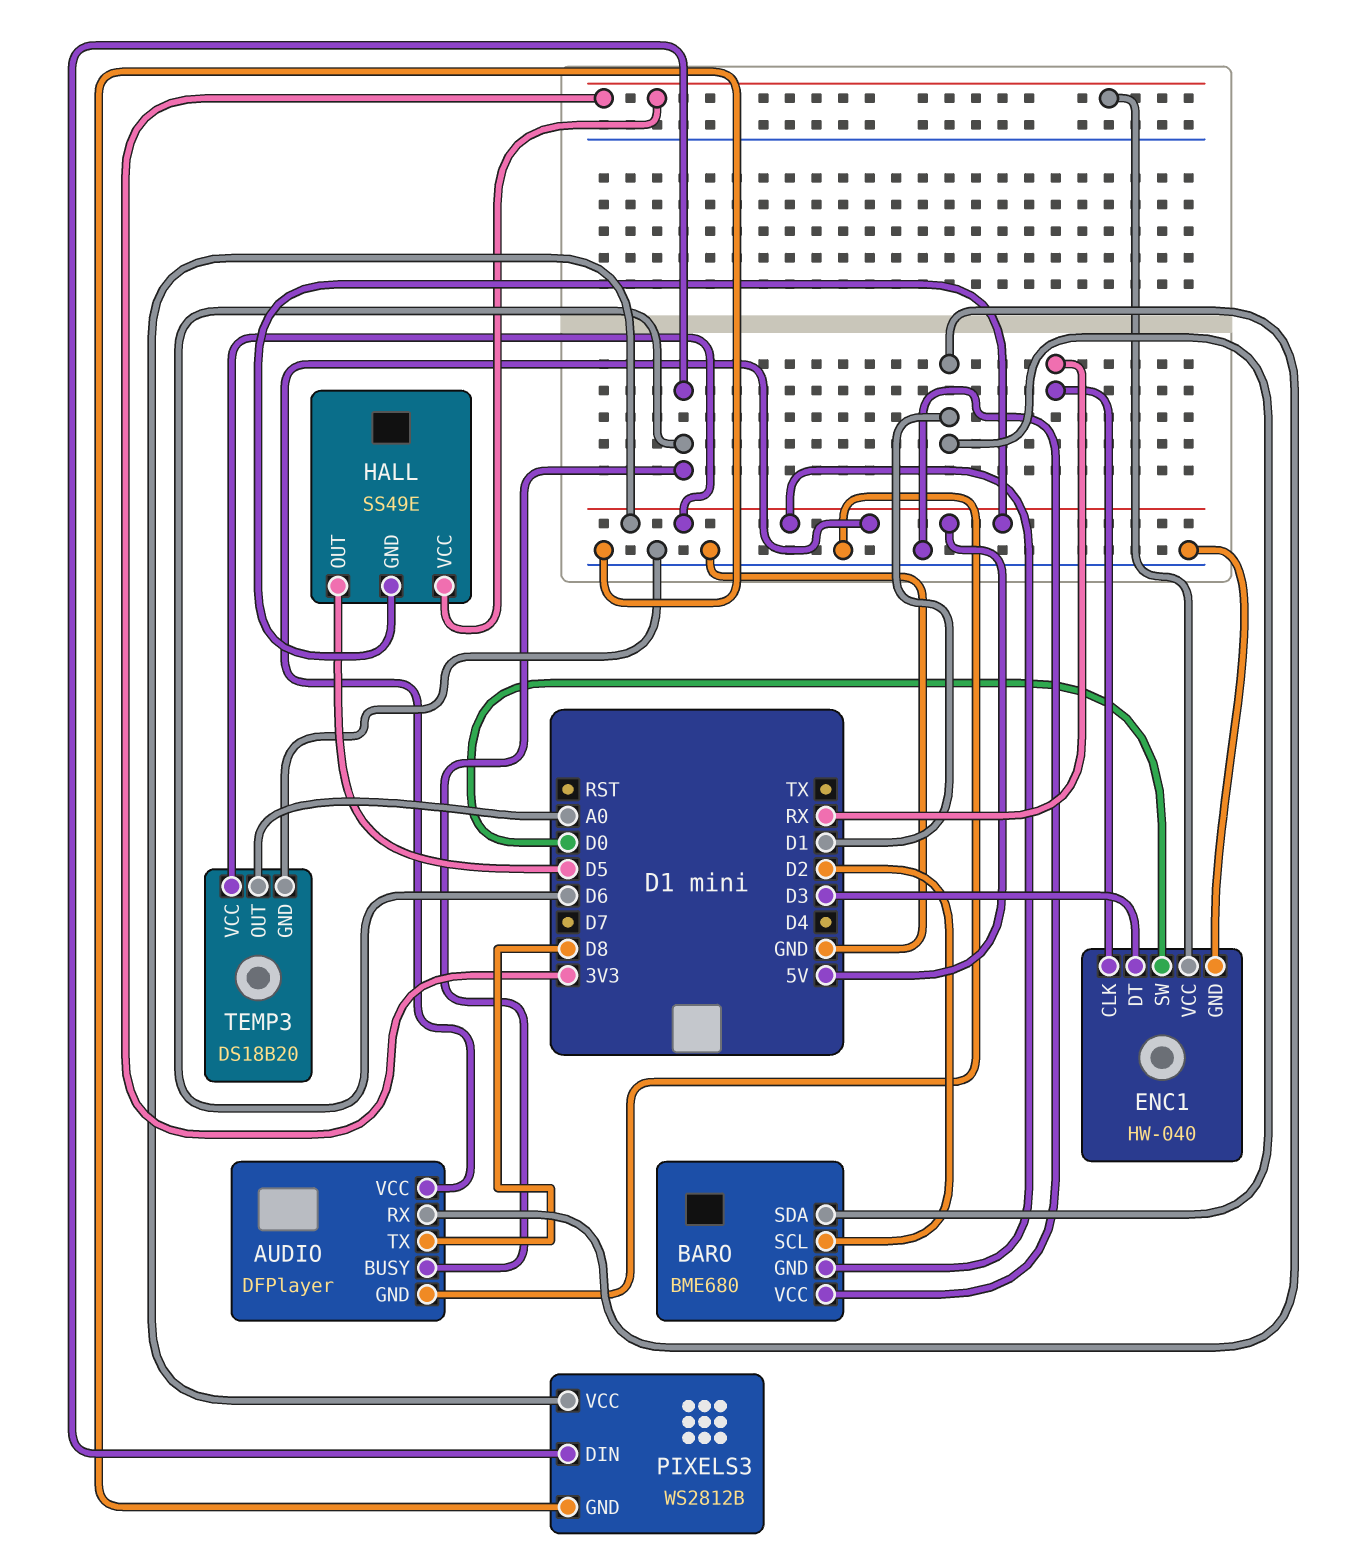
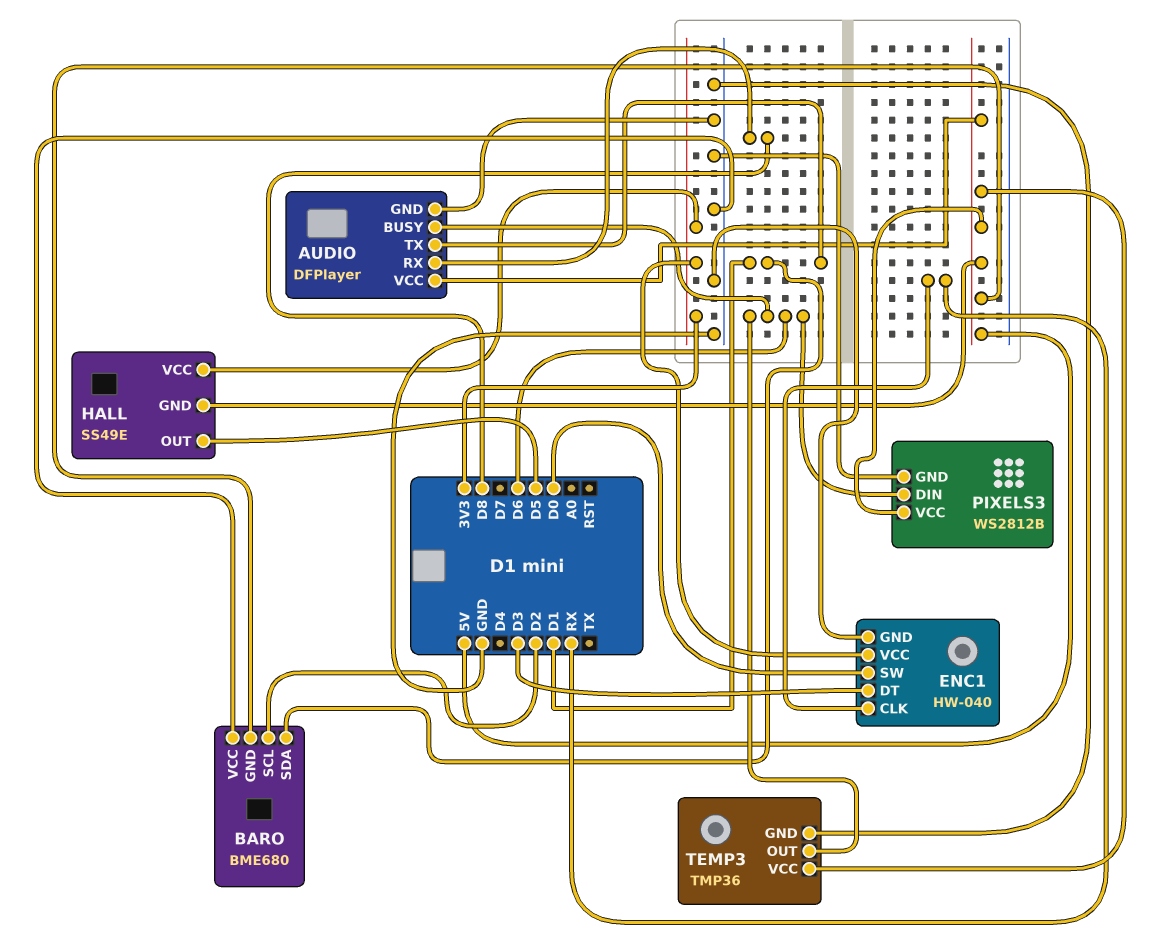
AUDIO pin RX: D1 -> D8
AUDIO pin TX: D8 -> D1
TEMP3: DS18B20 -> TMP36
TEMP3 pin OUT: A0 -> D6

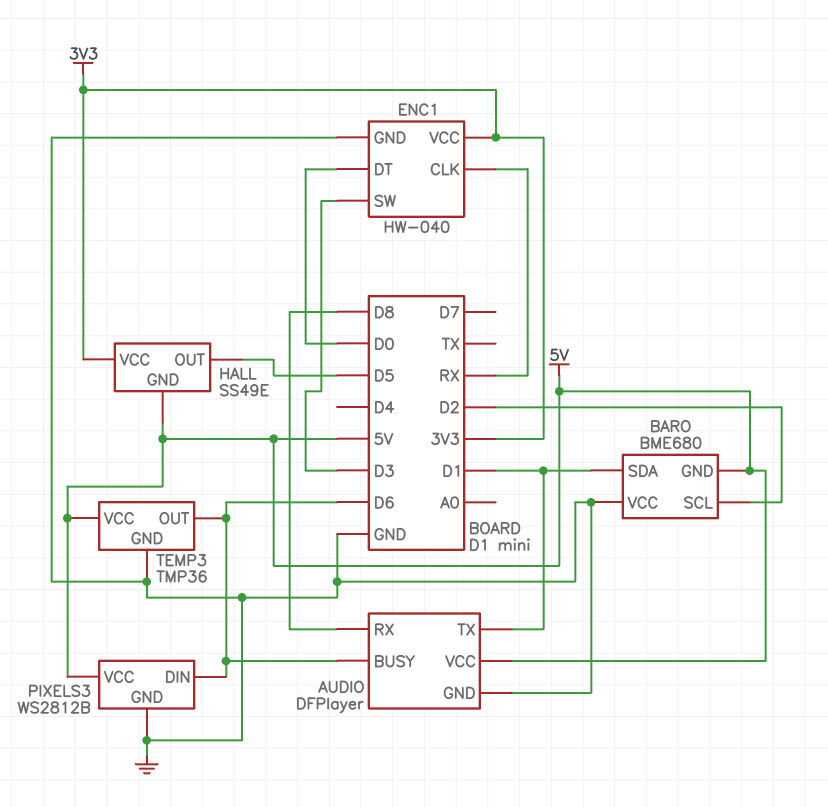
ENC1 pin DT: D3 -> D0
ENC1 pin SW: D0 -> D3

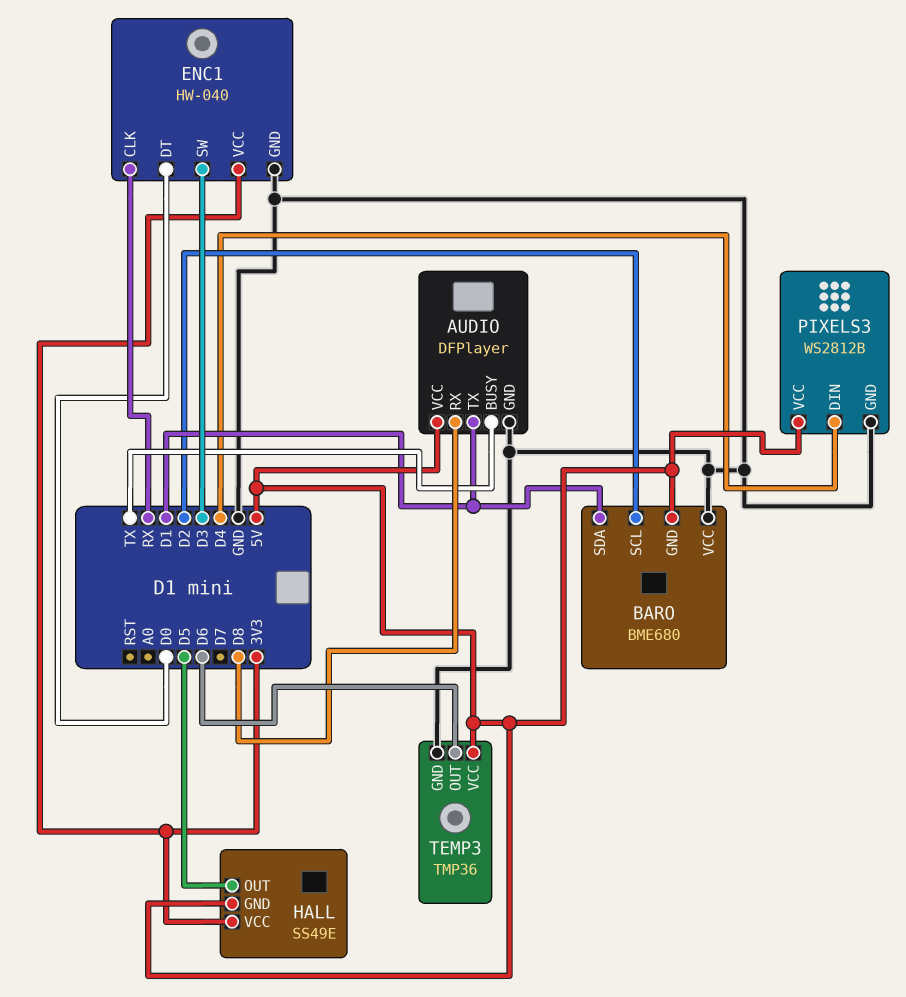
AUDIO pin BUSY: D6 -> TX
PIXELS3 pin DIN: D6 -> D4

